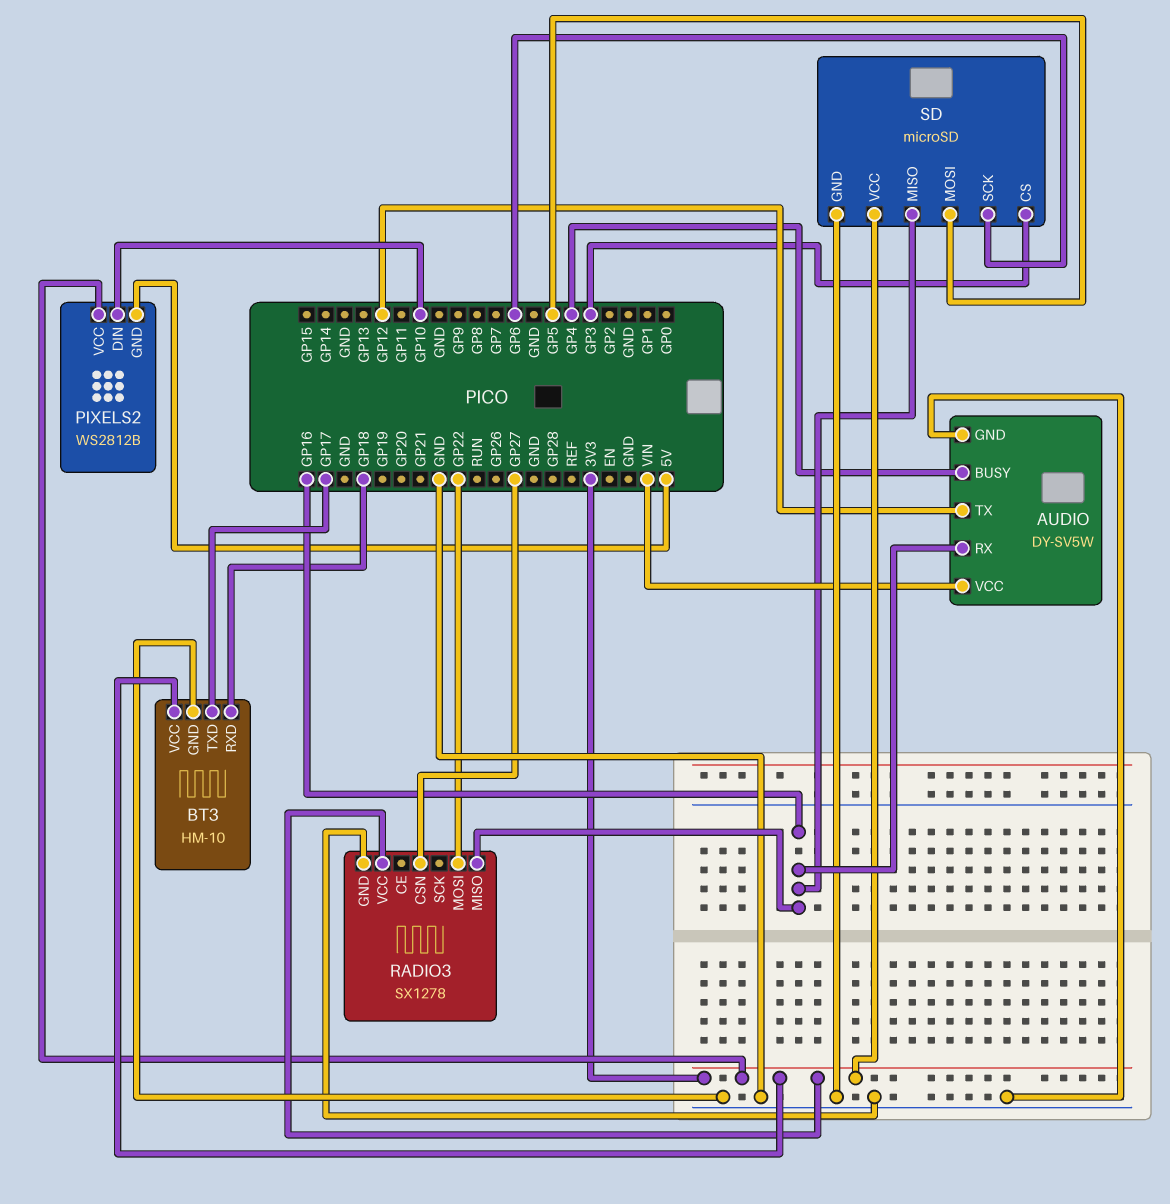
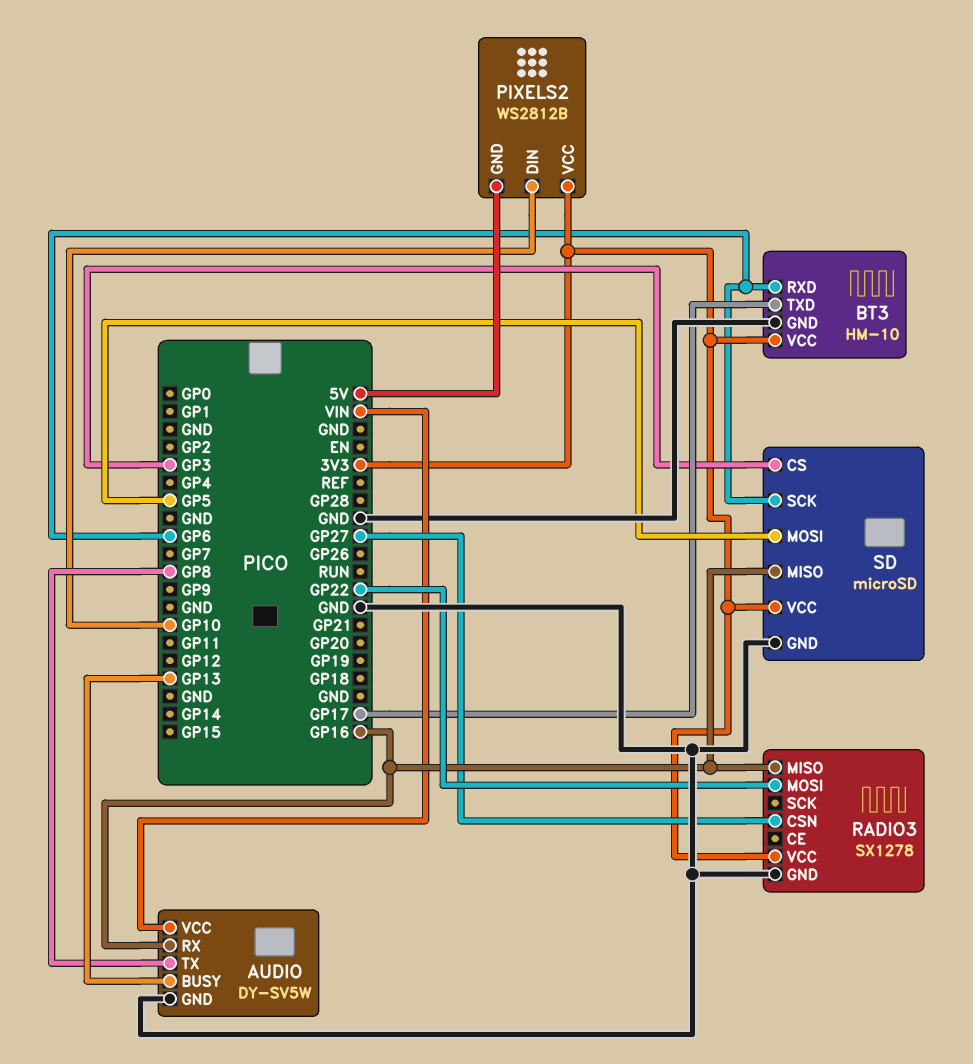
AUDIO pin BUSY: GP4 -> GP13
AUDIO pin TX: GP12 -> GP8
BT3 pin RXD: GP18 -> GP6

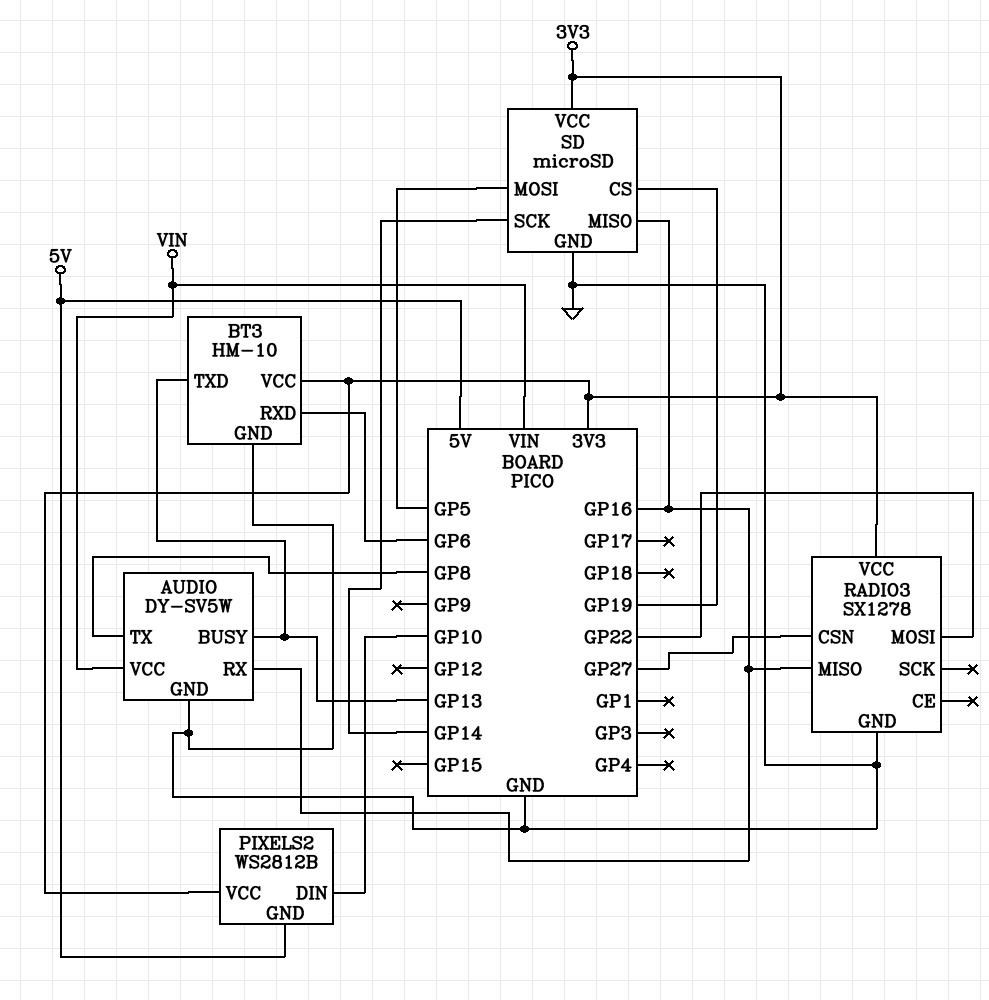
BT3 pin TXD: GP17 -> GP13
SD pin CS: GP3 -> GP19
SD pin SCK: GP6 -> GP14

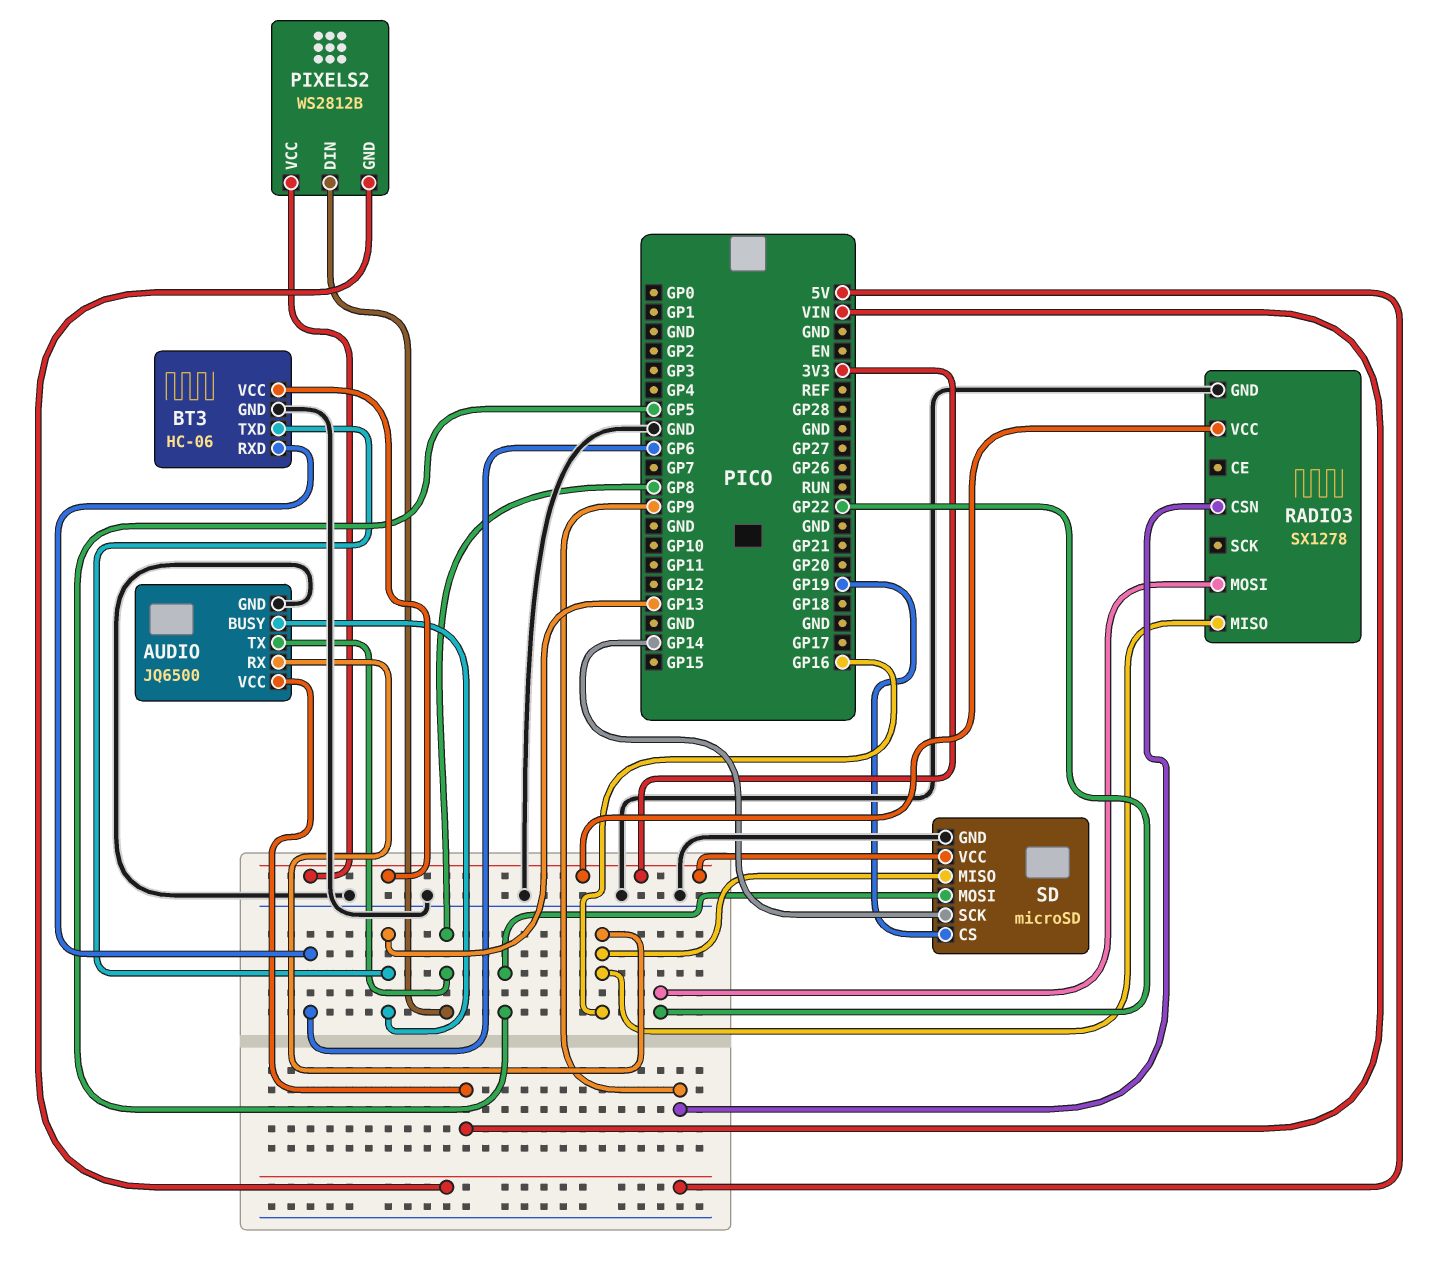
AUDIO: DY-SV5W -> JQ6500
BT3: HM-10 -> HC-06
PIXELS2 pin DIN: GP10 -> GP8
RADIO3 pin CSN: GP27 -> GP9

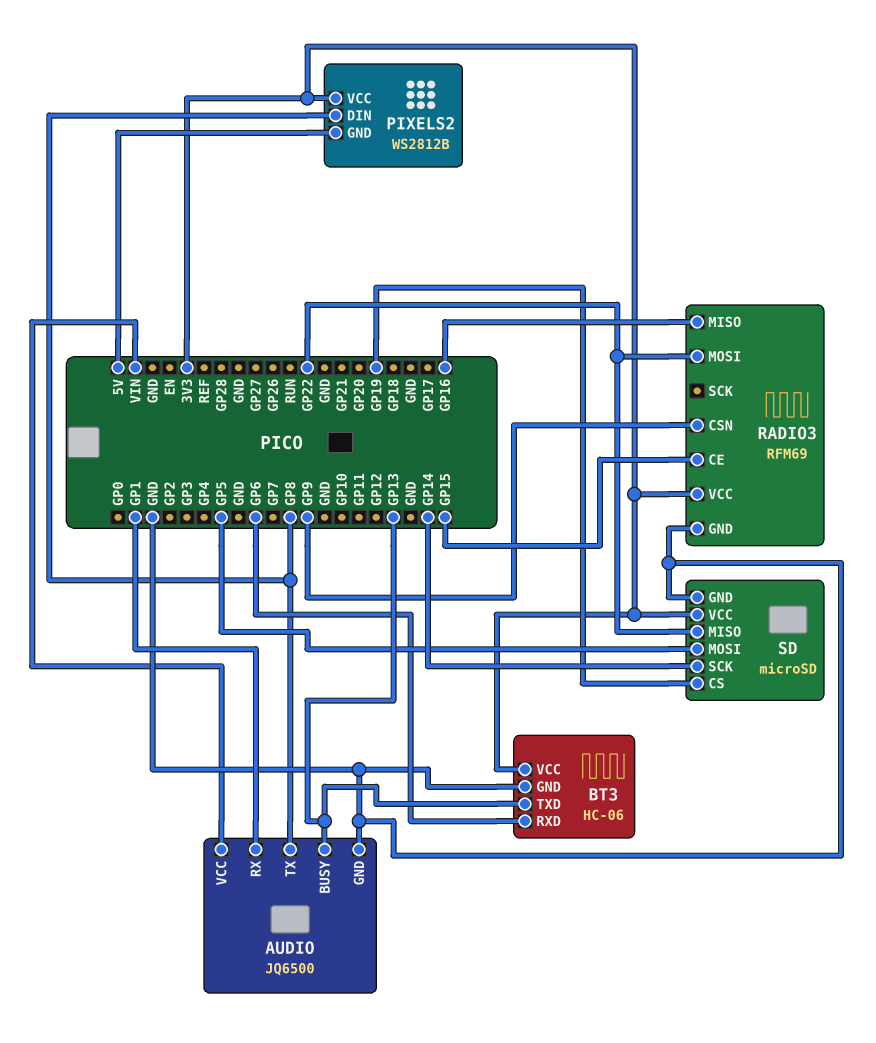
AUDIO pin RX: GP16 -> GP1
RADIO3: SX1278 -> RFM69
RADIO3 pin CE: none -> GP15
SD pin MISO: GP16 -> GP22

